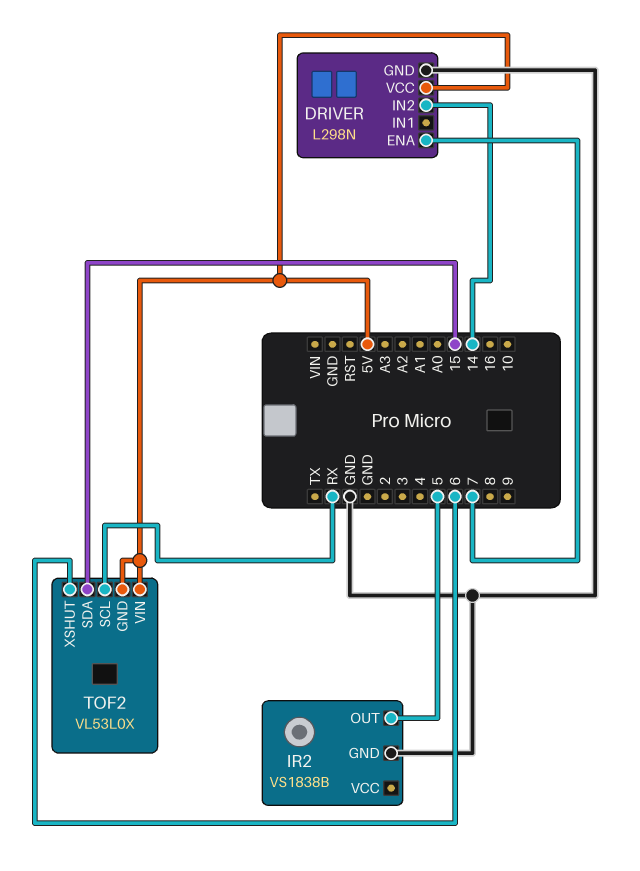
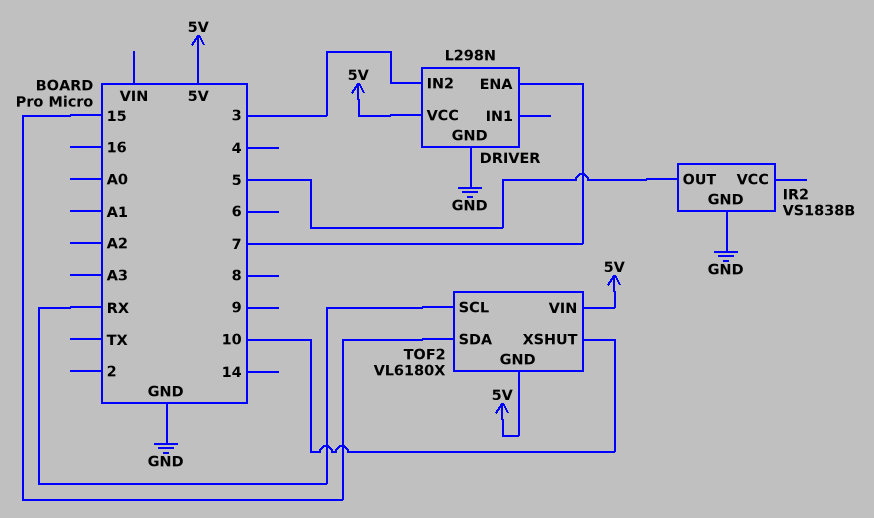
DRIVER pin IN2: 14 -> 3
TOF2: VL53L0X -> VL6180X
TOF2 pin XSHUT: 6 -> 10

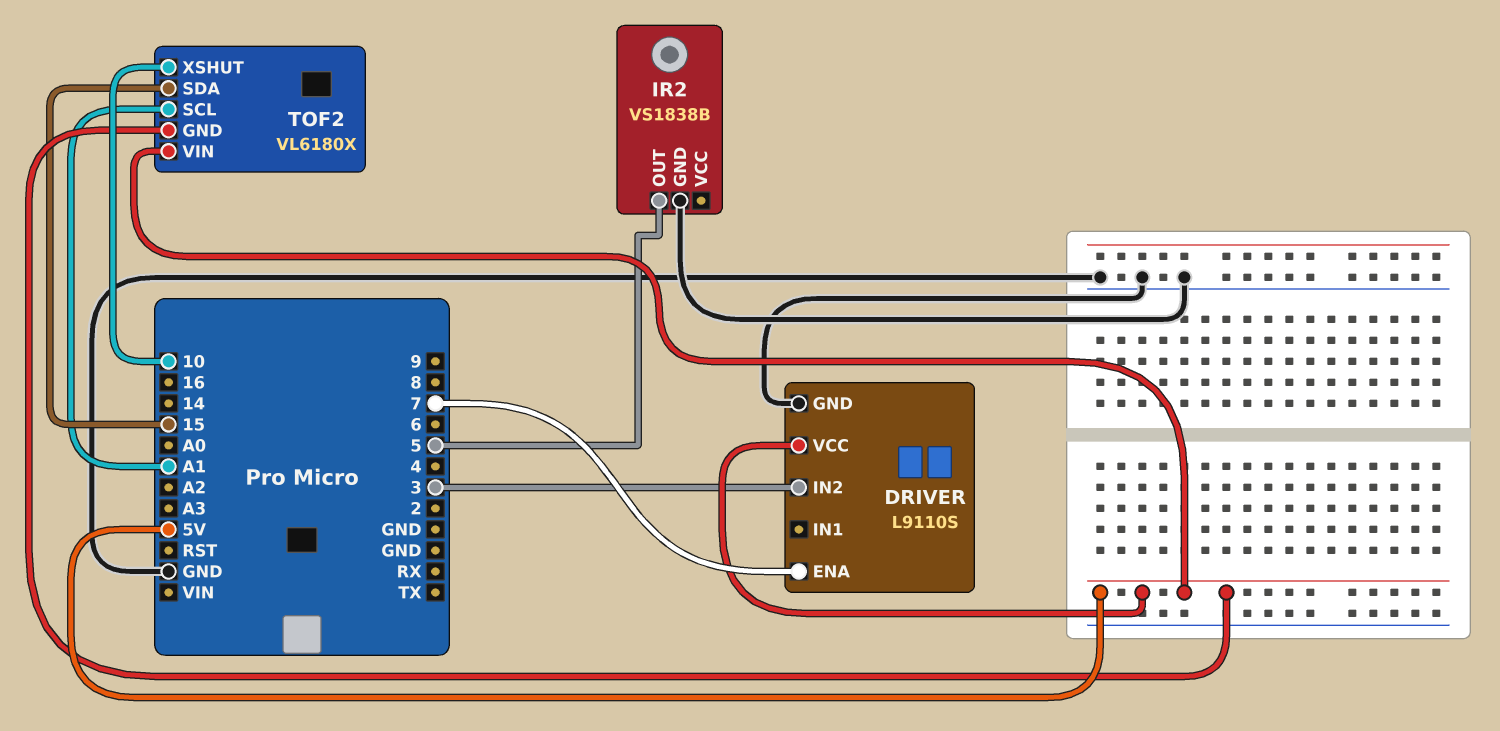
DRIVER: L298N -> L9110S
TOF2 pin SCL: RX -> A1

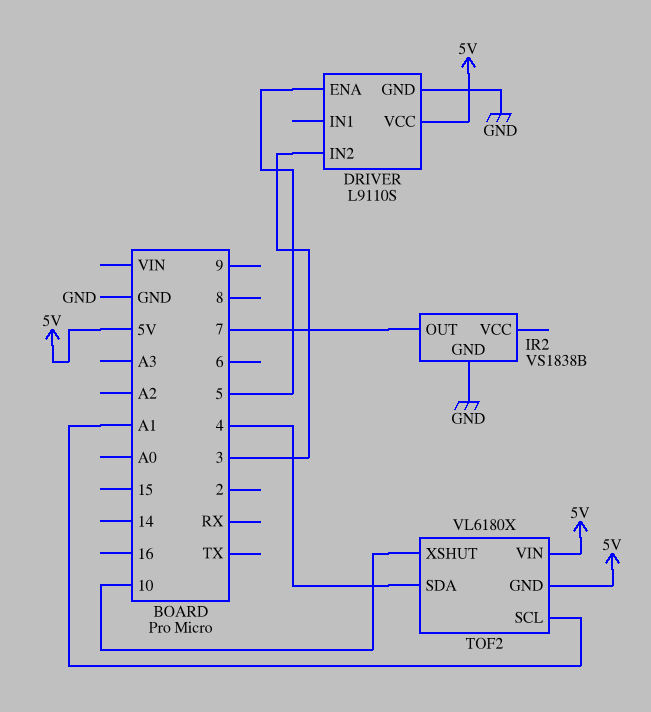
DRIVER pin ENA: 7 -> 5
IR2 pin OUT: 5 -> 7
TOF2 pin SDA: 15 -> 4

